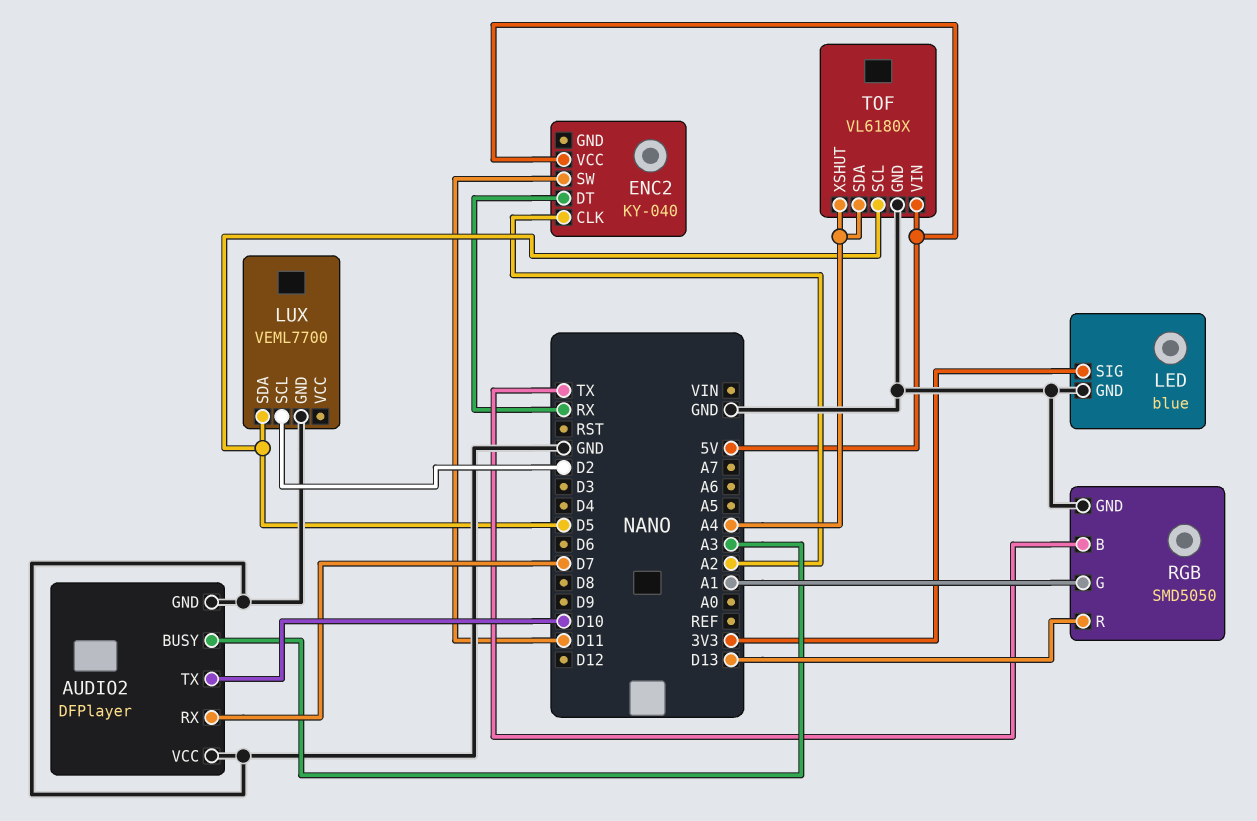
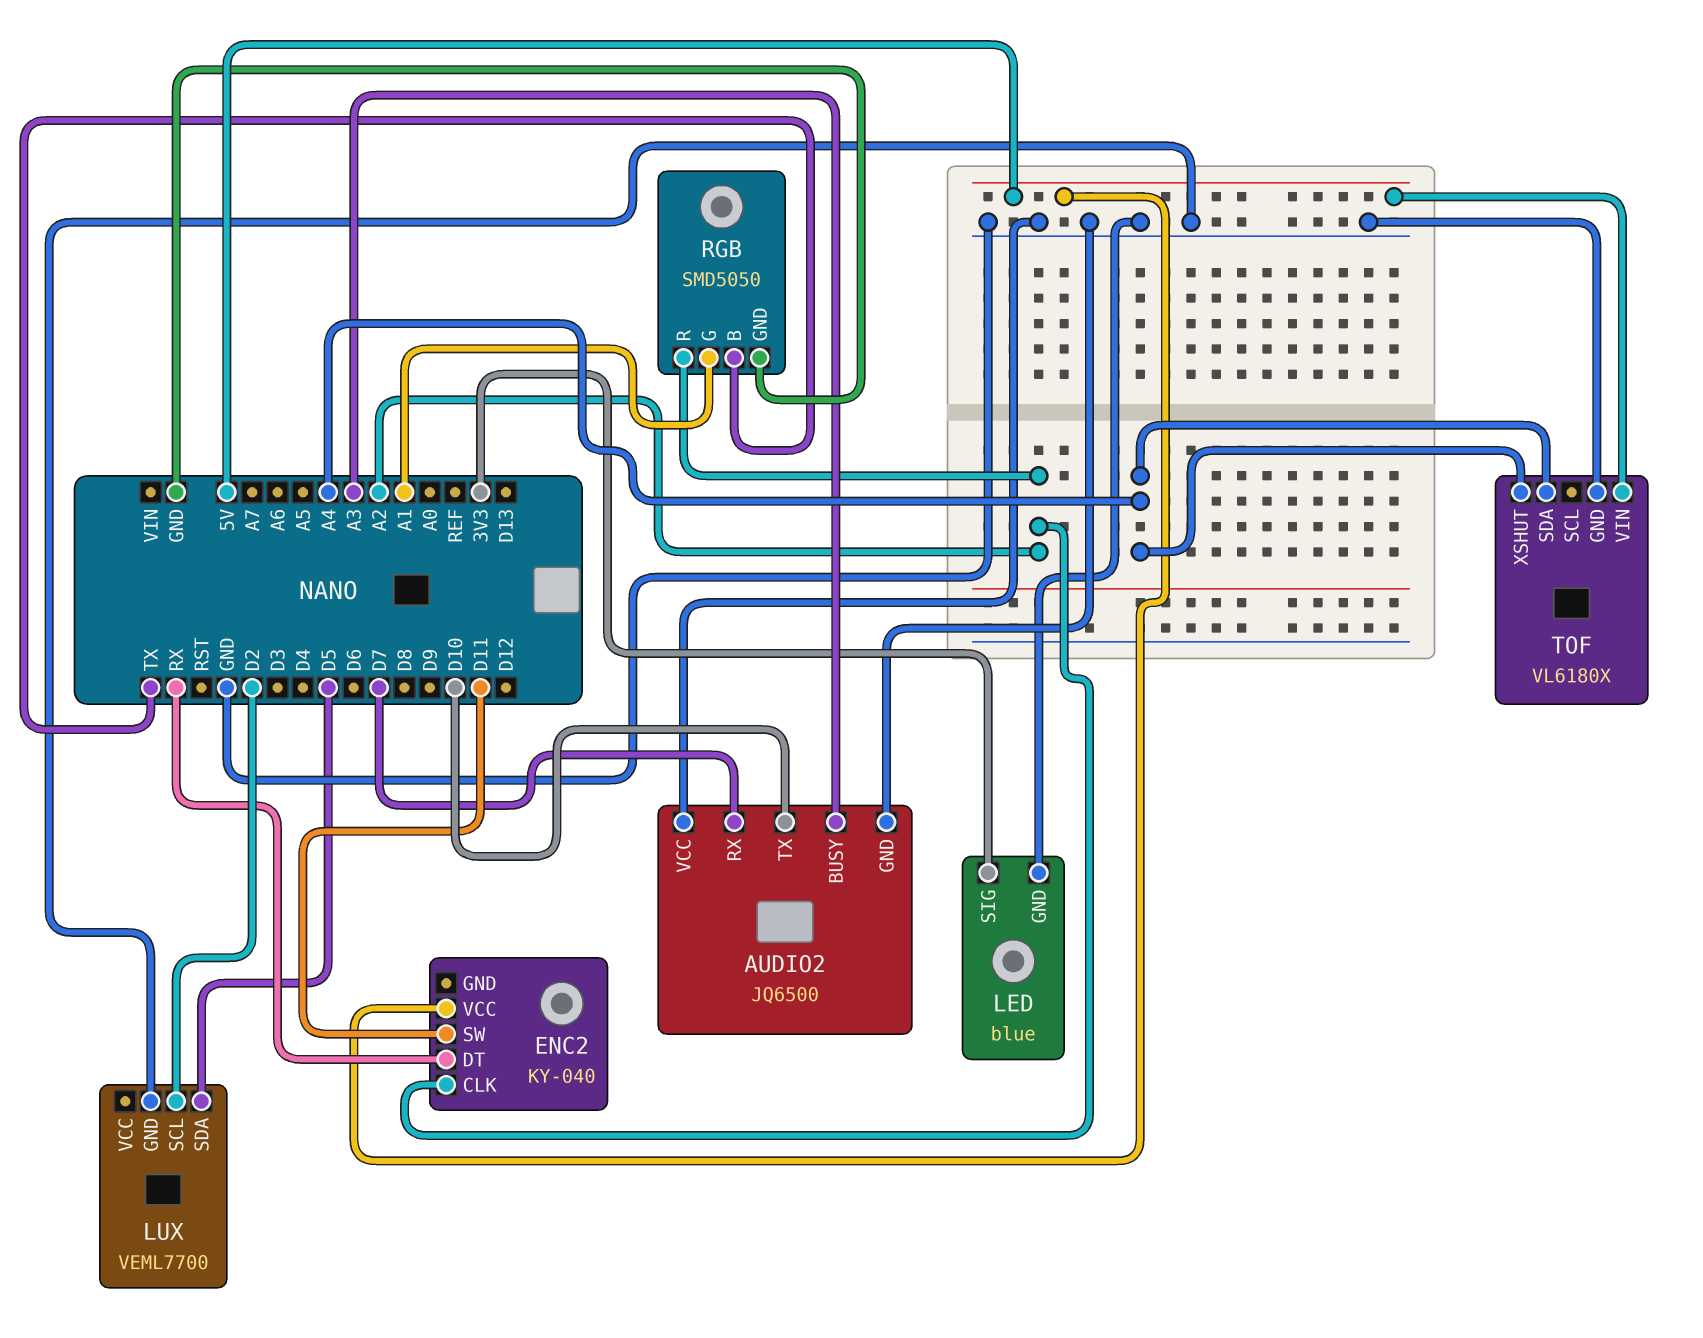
AUDIO2: DFPlayer -> JQ6500
RGB pin R: D13 -> A2
TOF pin SCL: D5 -> none

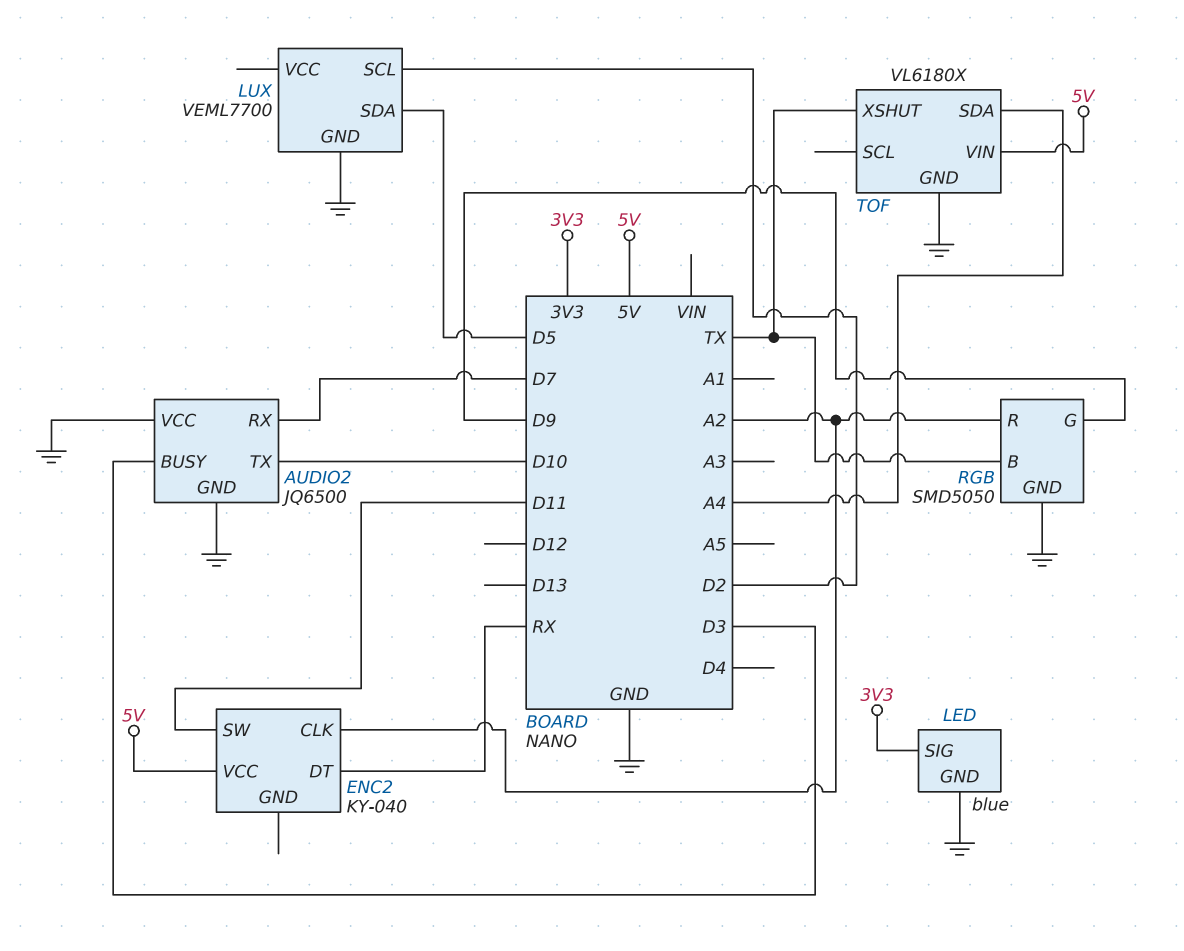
AUDIO2 pin BUSY: A3 -> D3
RGB pin G: A1 -> D9
TOF pin XSHUT: A4 -> TX

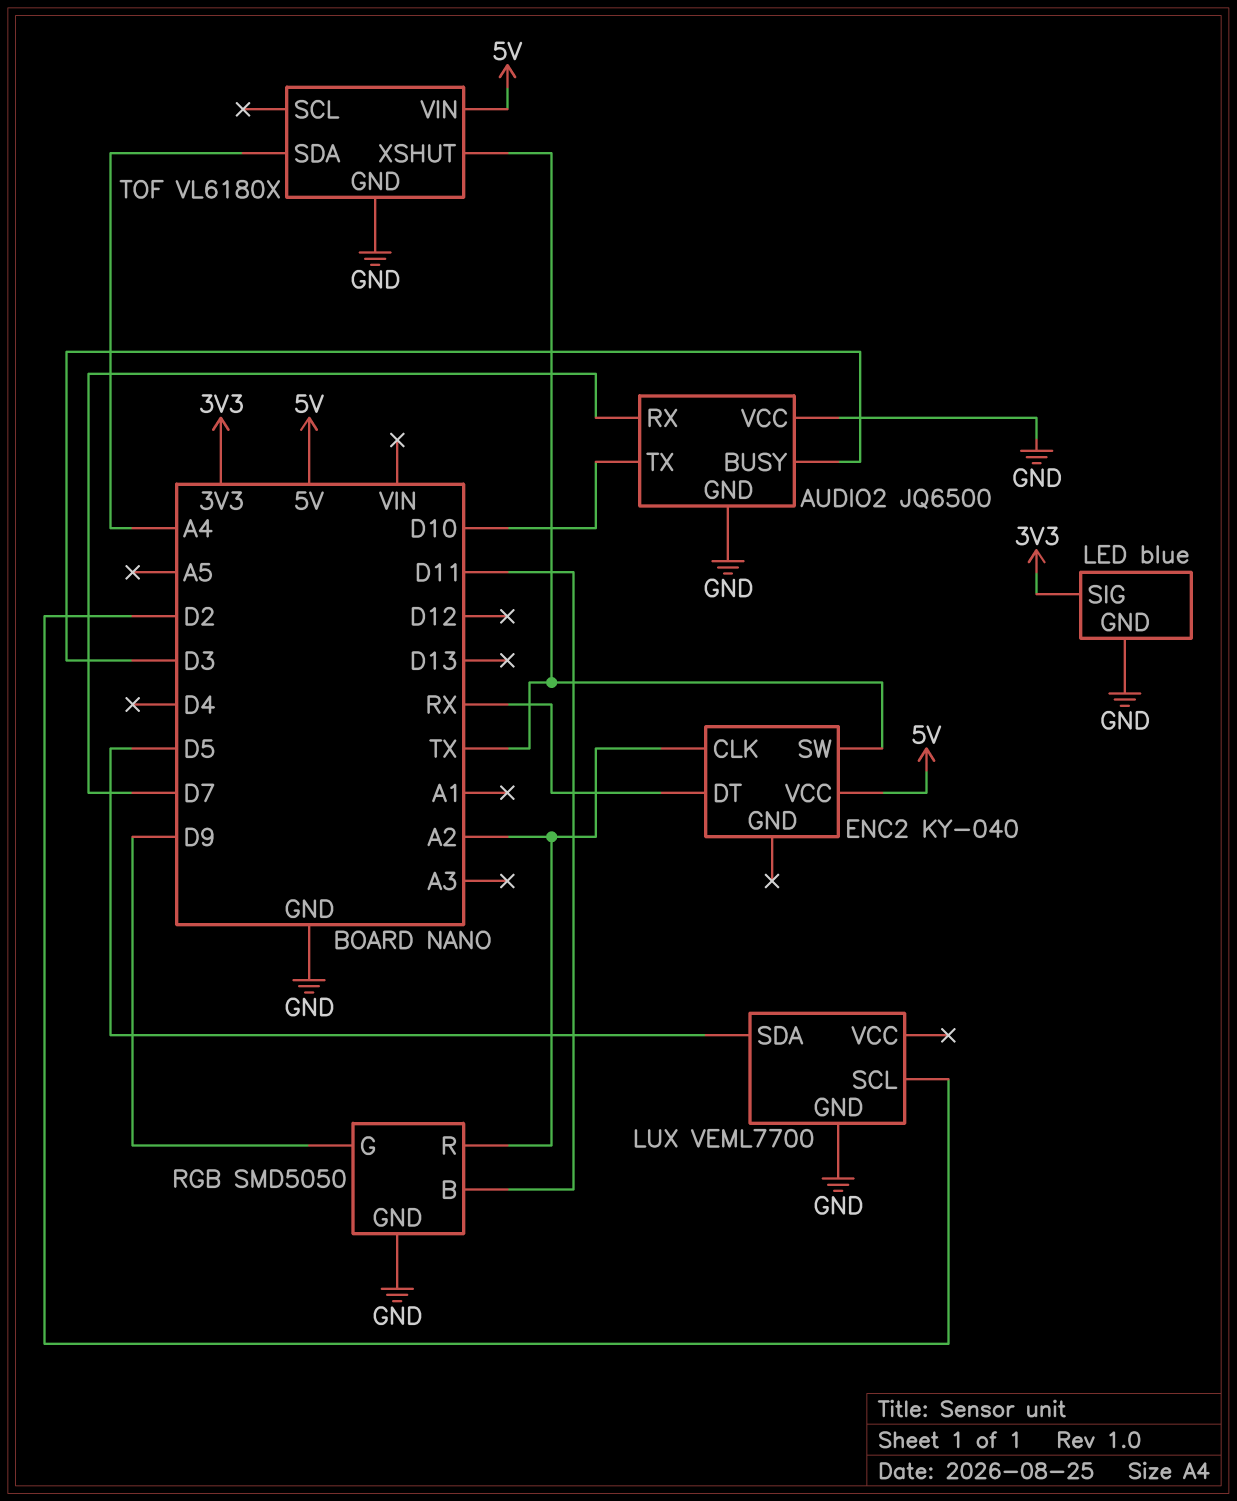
ENC2 pin SW: D11 -> TX
RGB pin B: TX -> D11

